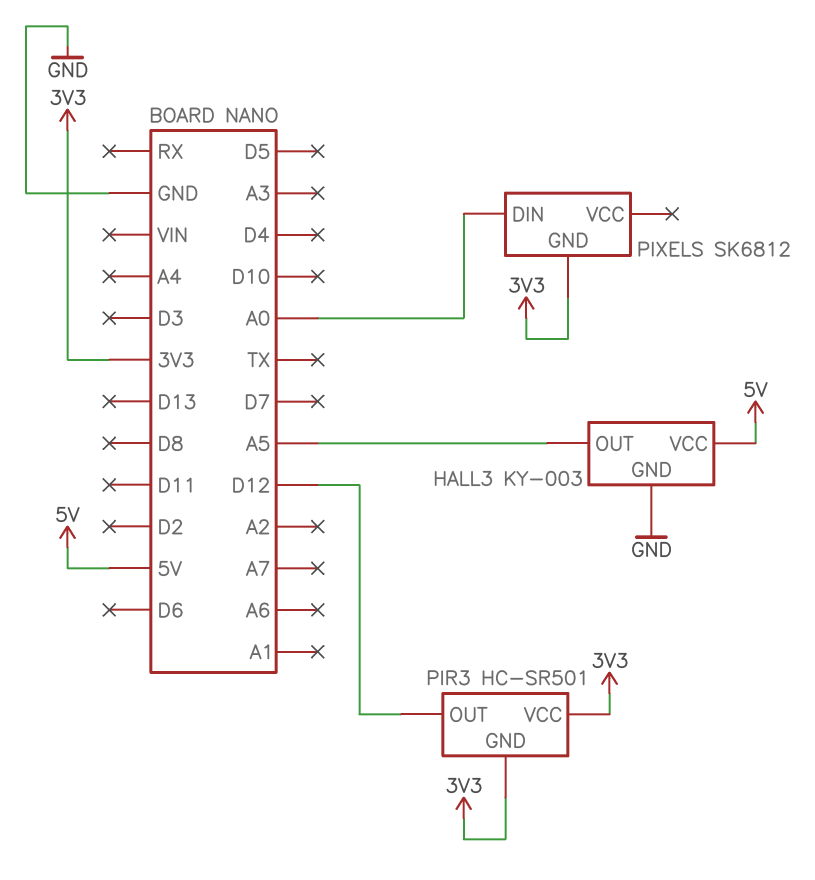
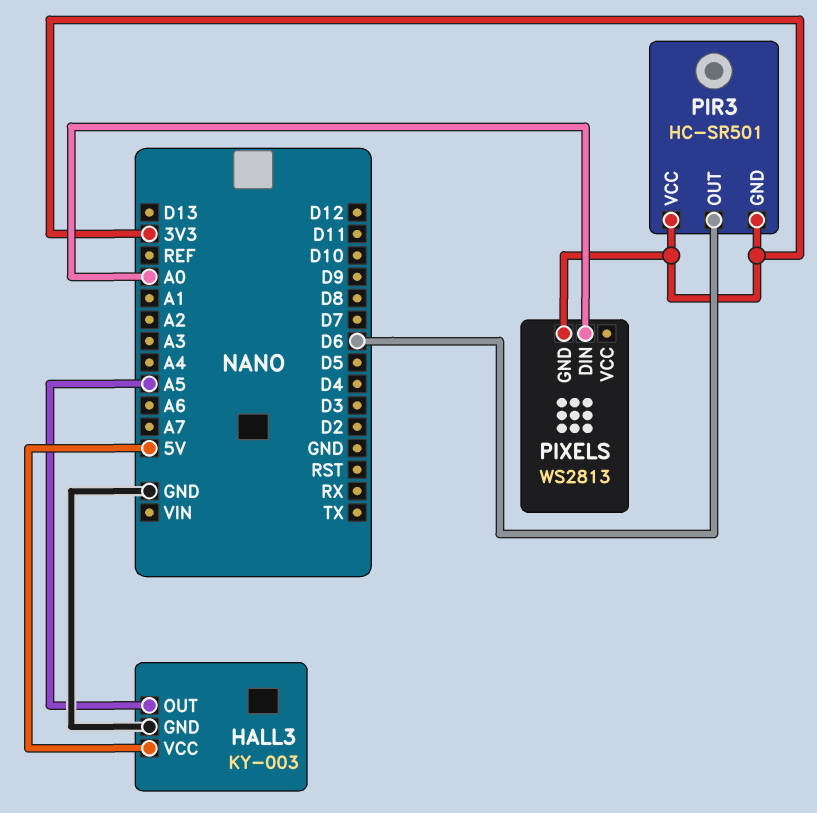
PIR3 pin OUT: D12 -> D6
PIXELS: SK6812 -> WS2813

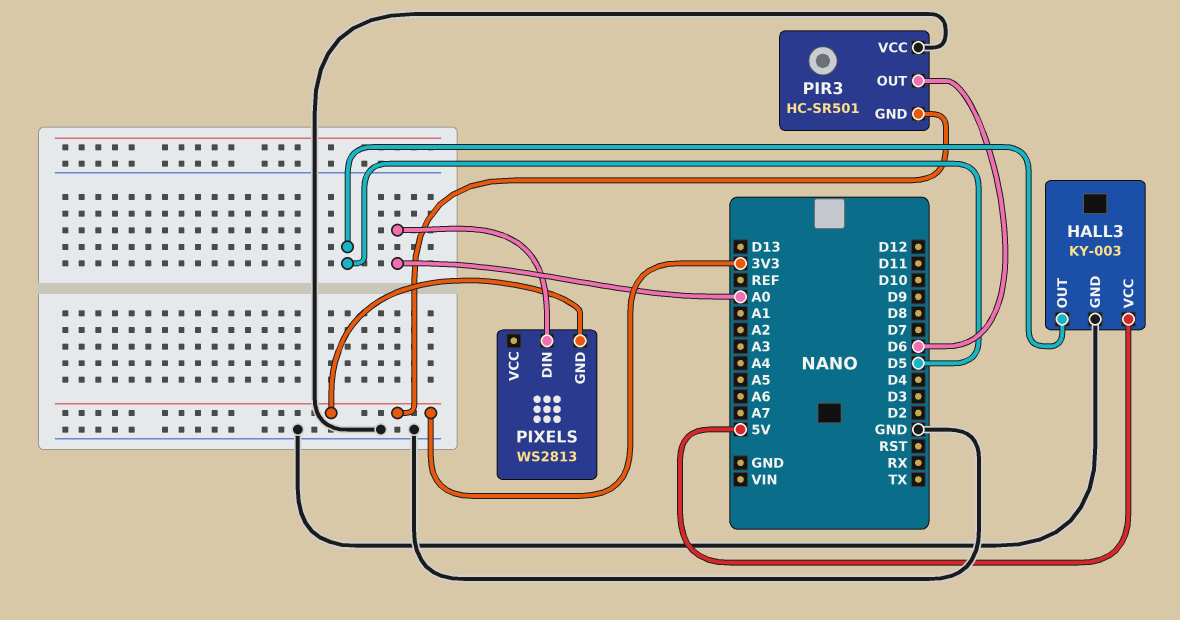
HALL3 pin OUT: A5 -> D5
PIR3 pin VCC: 3V3 -> GND

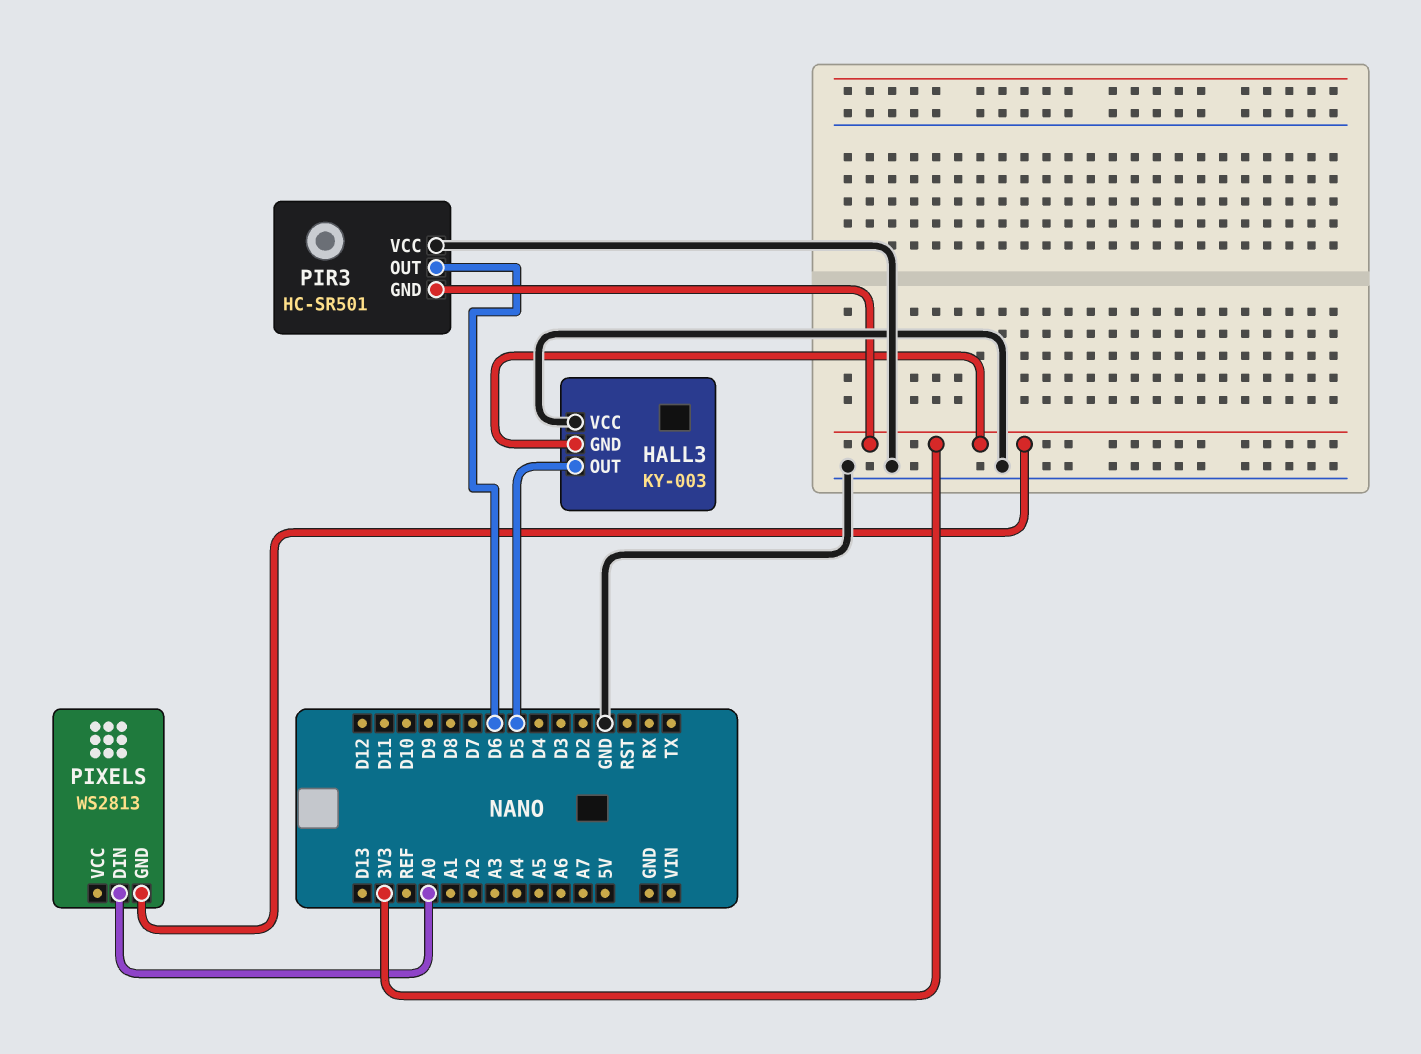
HALL3 pin GND: GND -> 3V3
HALL3 pin VCC: 5V -> GND

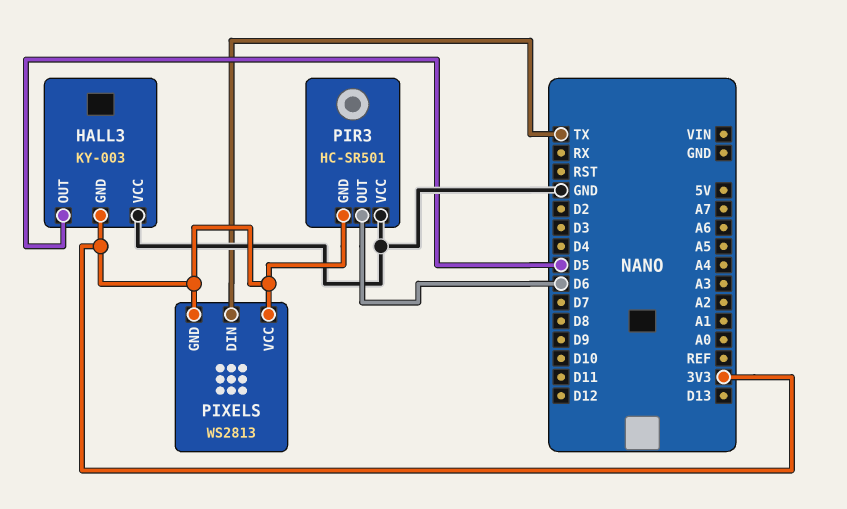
PIXELS pin DIN: A0 -> TX
PIXELS pin VCC: none -> 3V3

